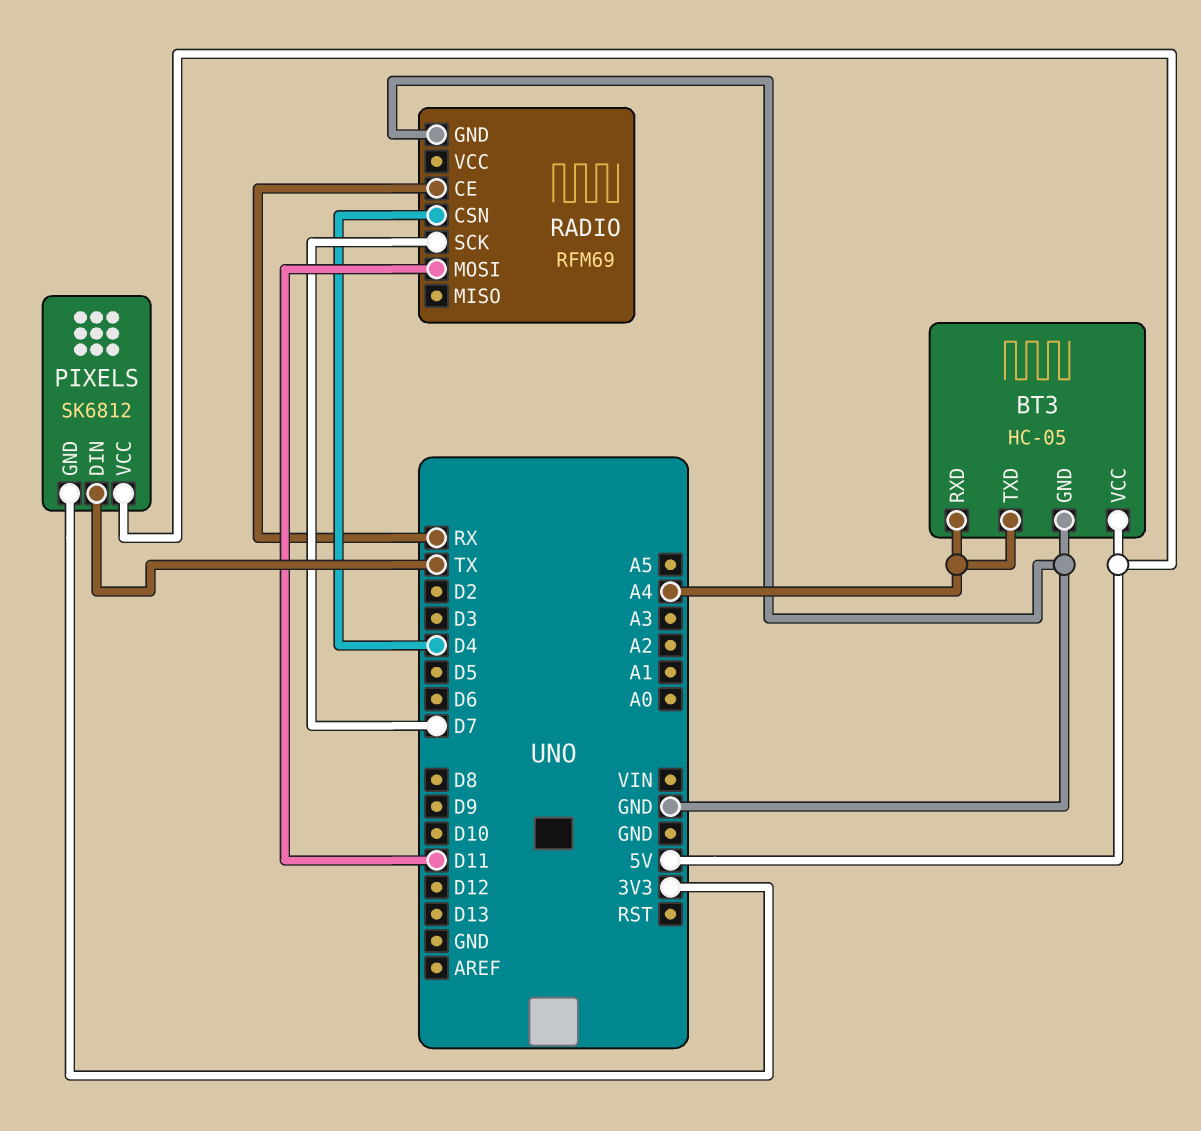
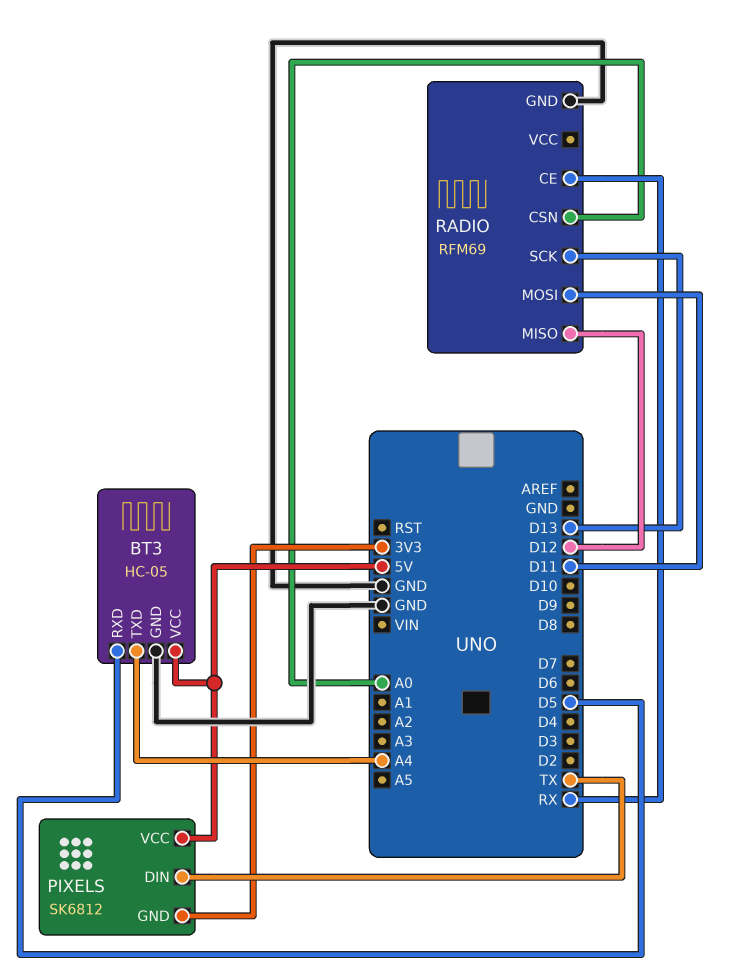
BT3 pin RXD: A4 -> D5
RADIO pin CSN: D4 -> A0
RADIO pin MISO: none -> D12
RADIO pin SCK: D7 -> D13

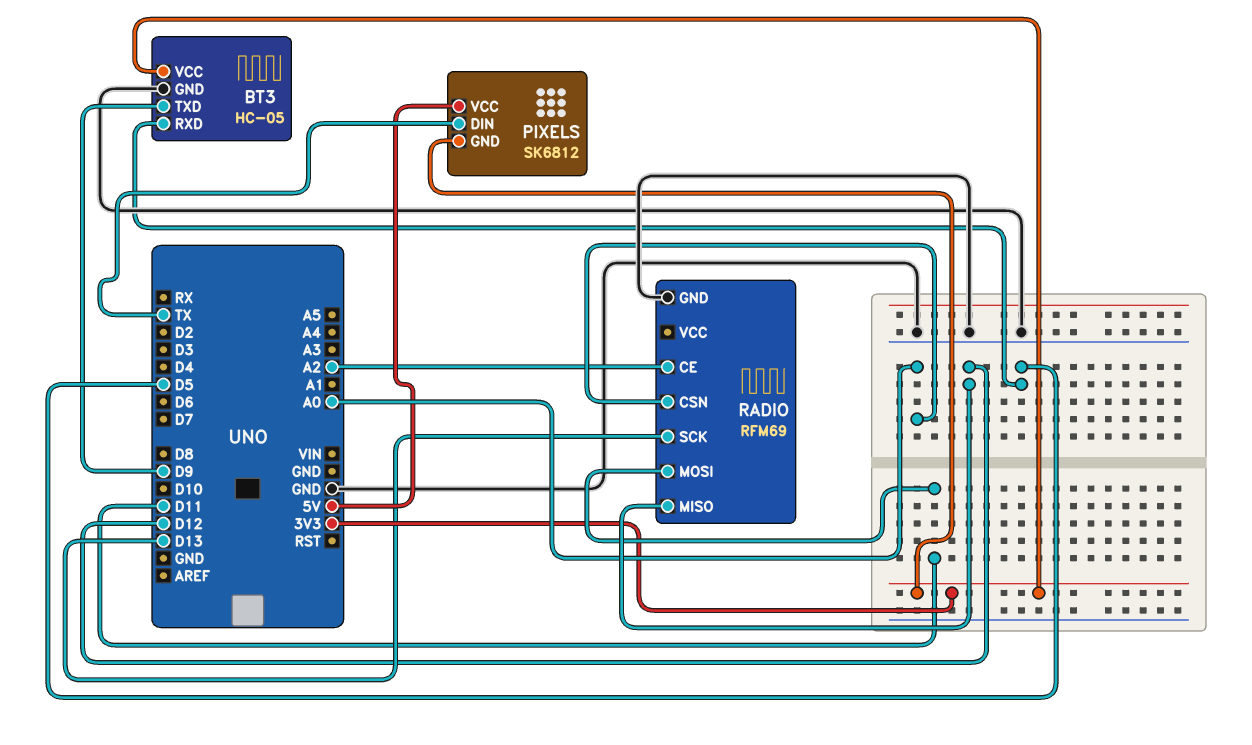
BT3 pin TXD: A4 -> D9
BT3 pin VCC: 5V -> 3V3
RADIO pin CE: RX -> A2

